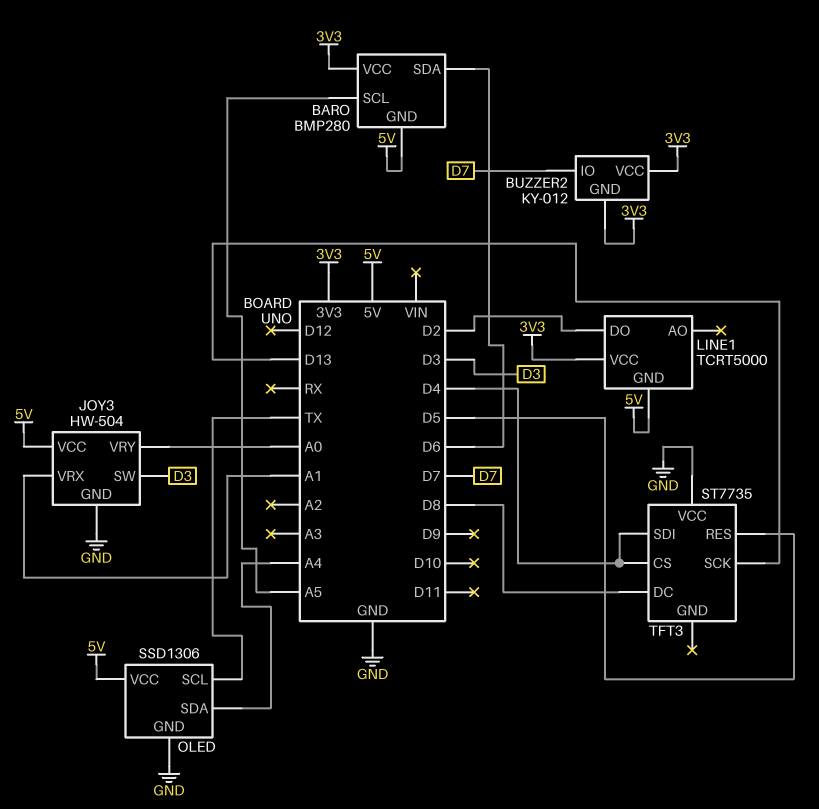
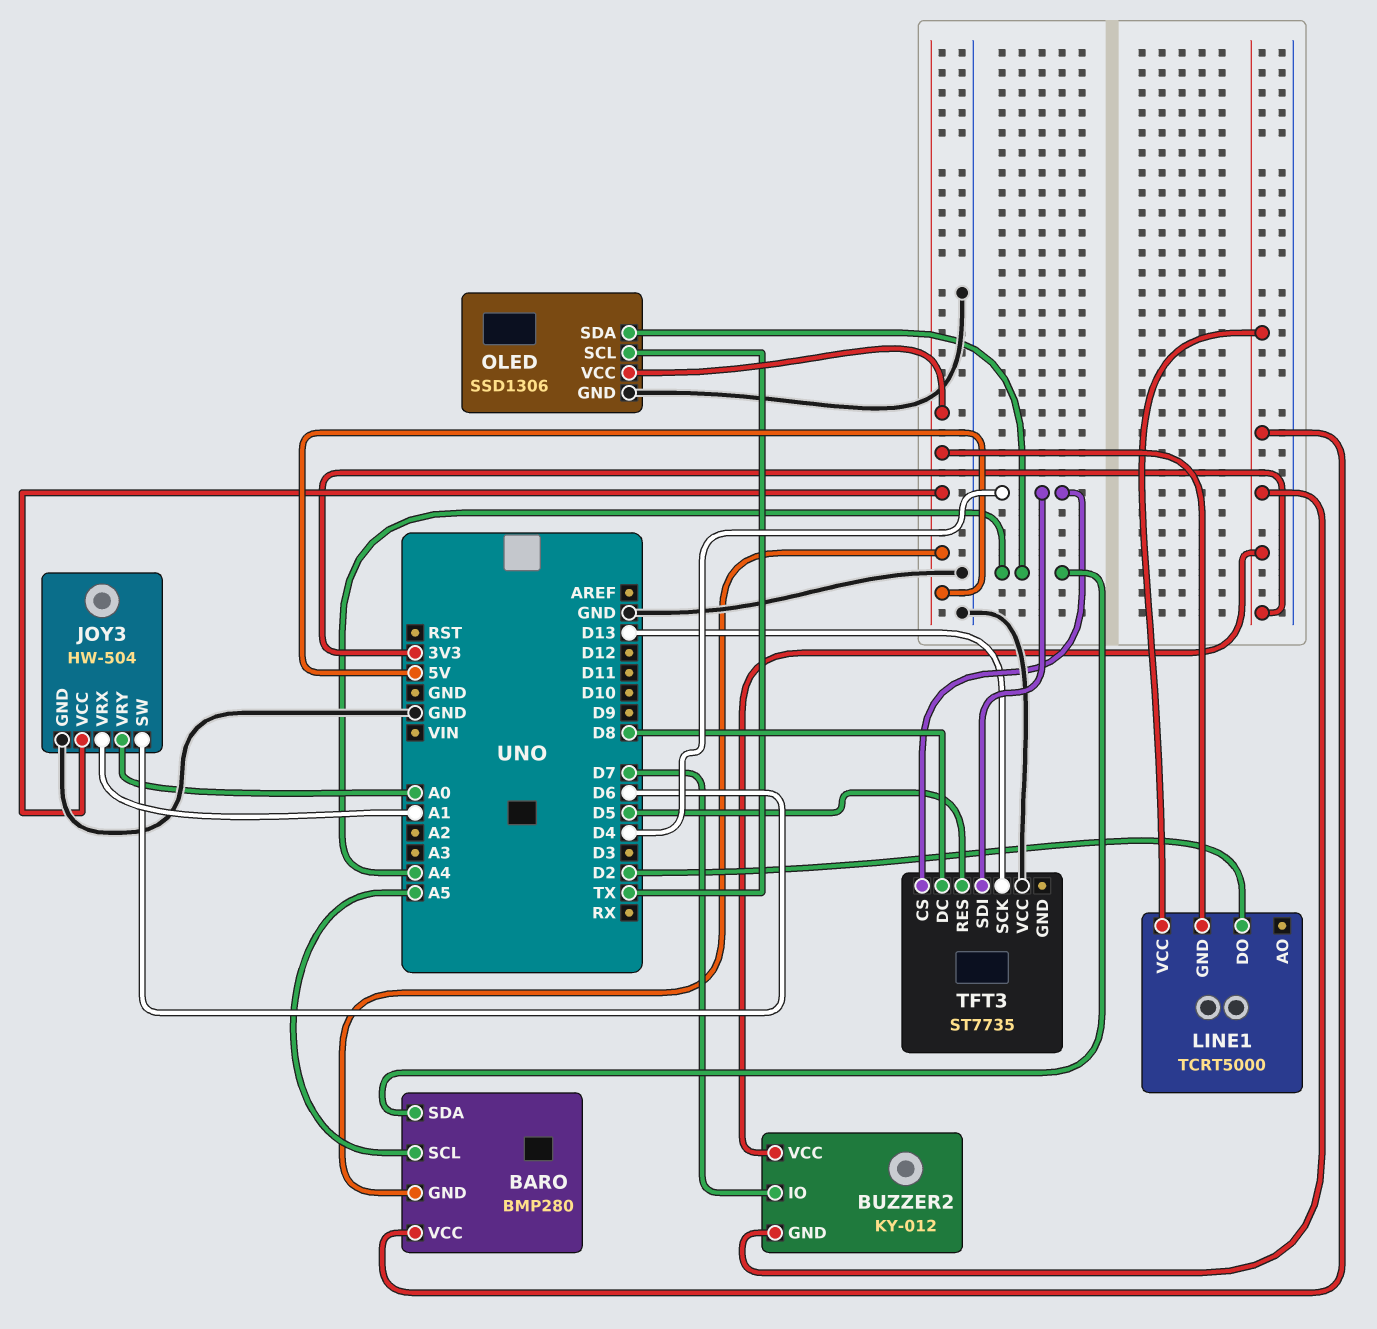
BARO pin SDA: D6 -> A4
JOY3 pin SW: D3 -> D6

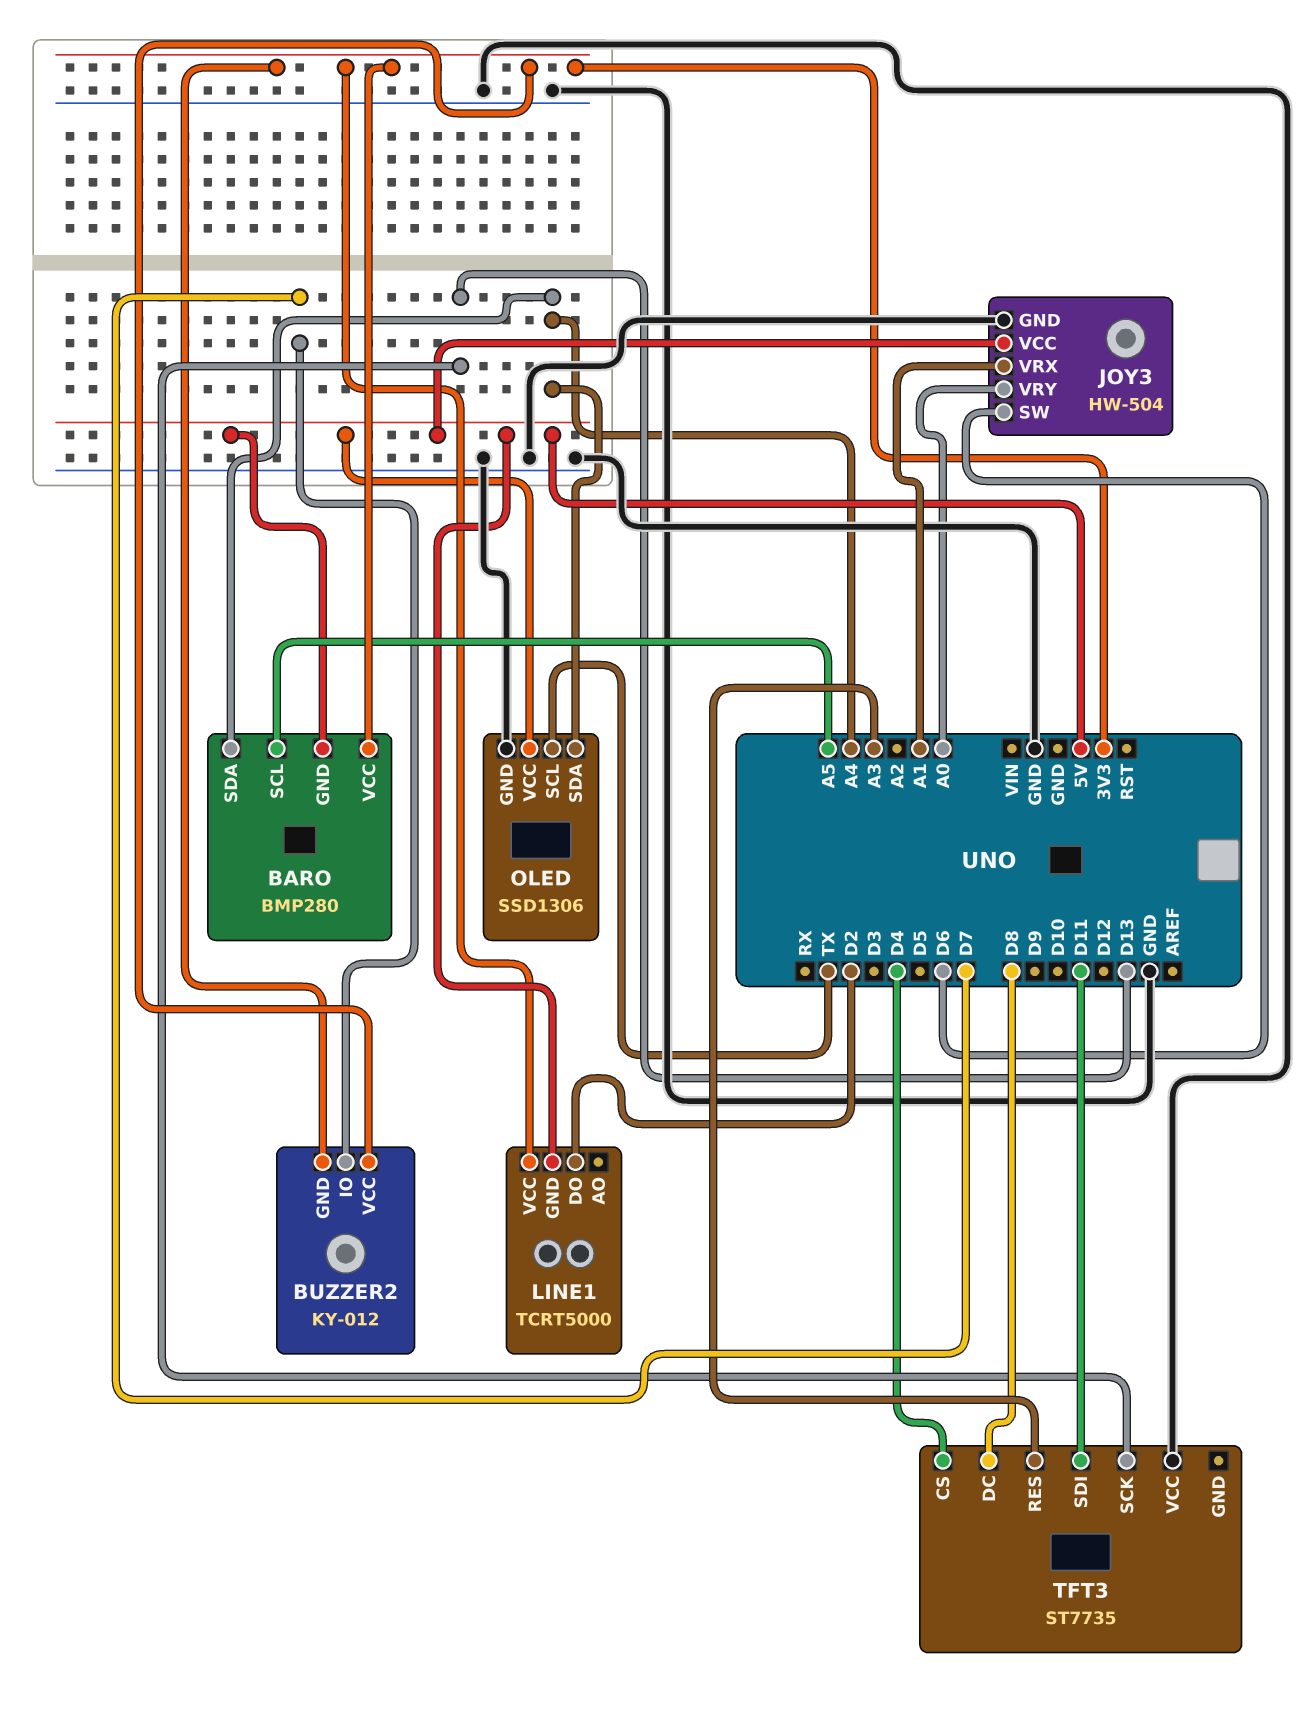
TFT3 pin RES: D5 -> A3
TFT3 pin SDI: D4 -> D11

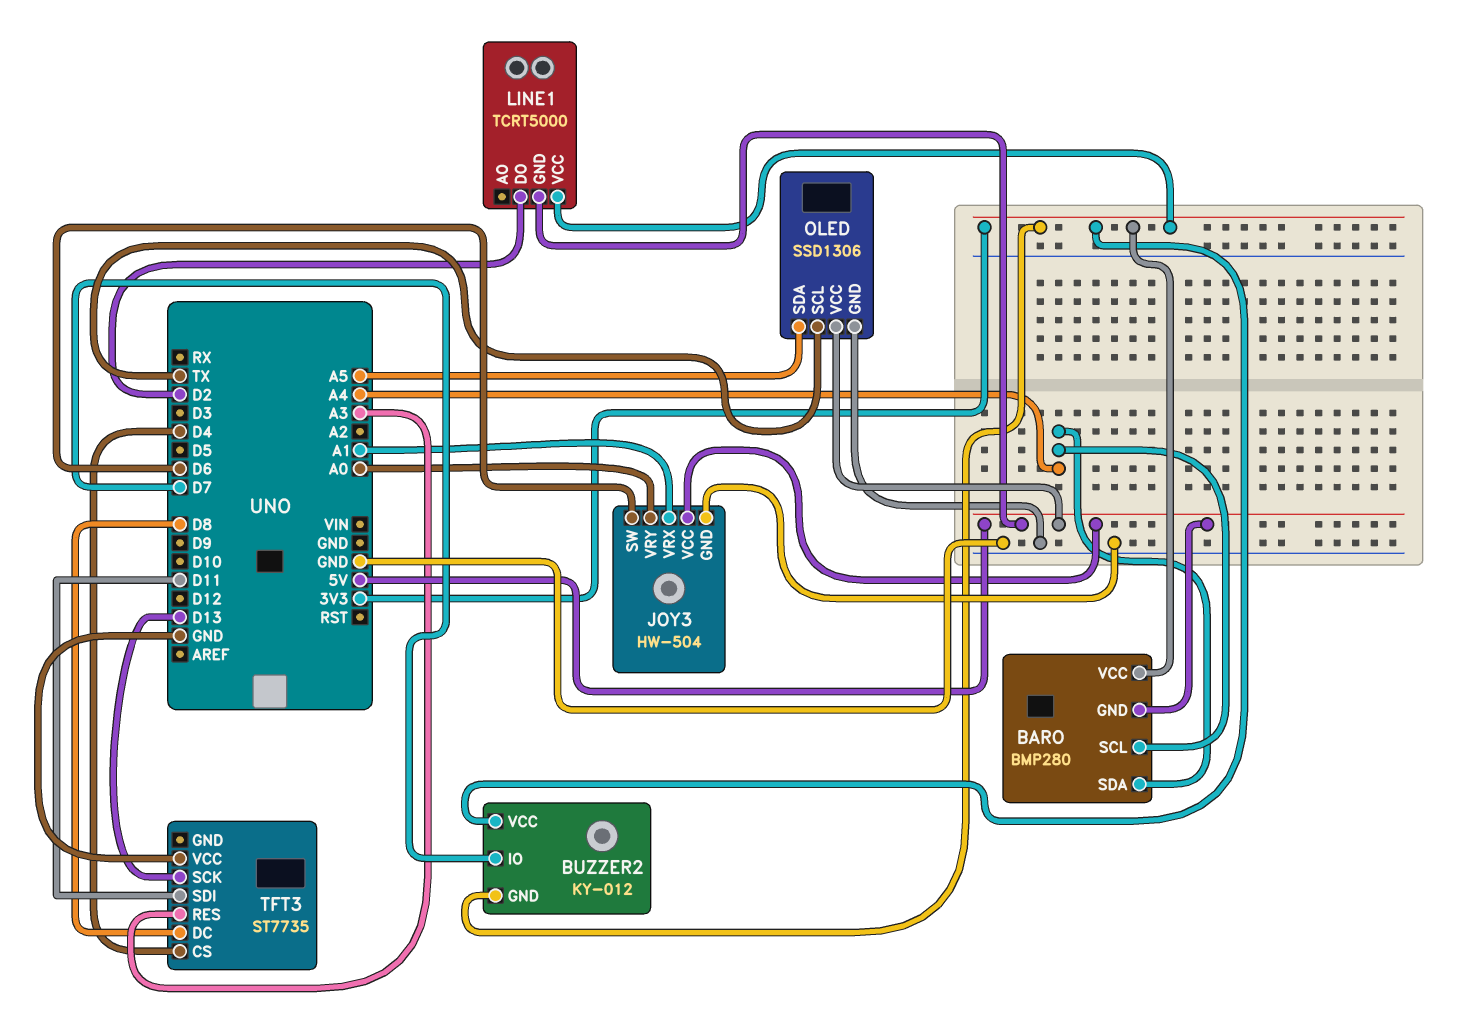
BARO pin SCL: A5 -> A4
OLED pin SDA: A4 -> A5

